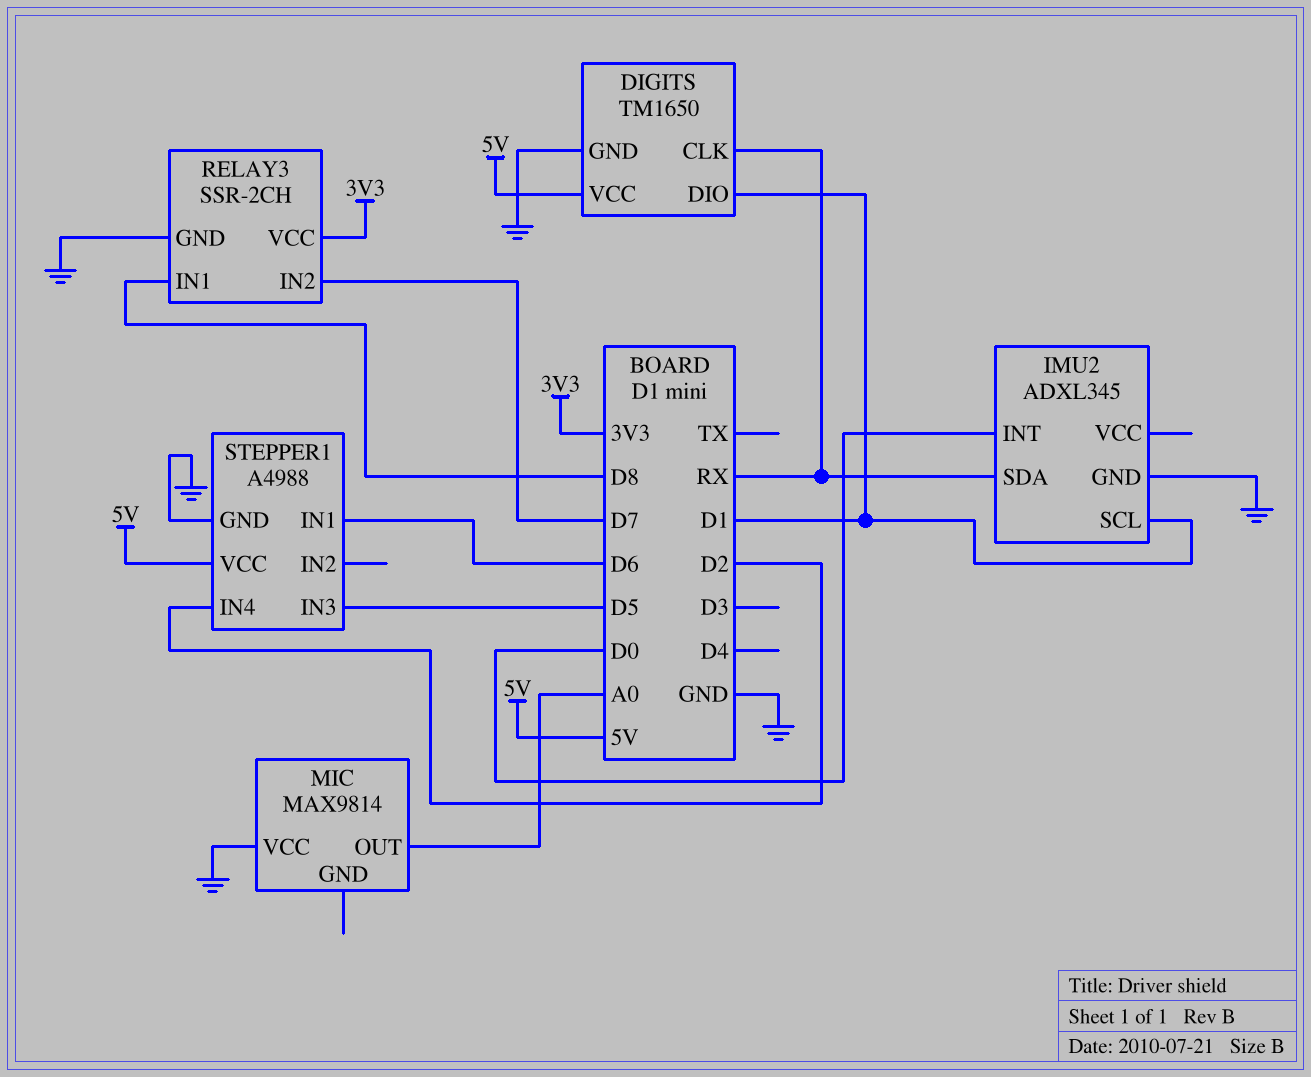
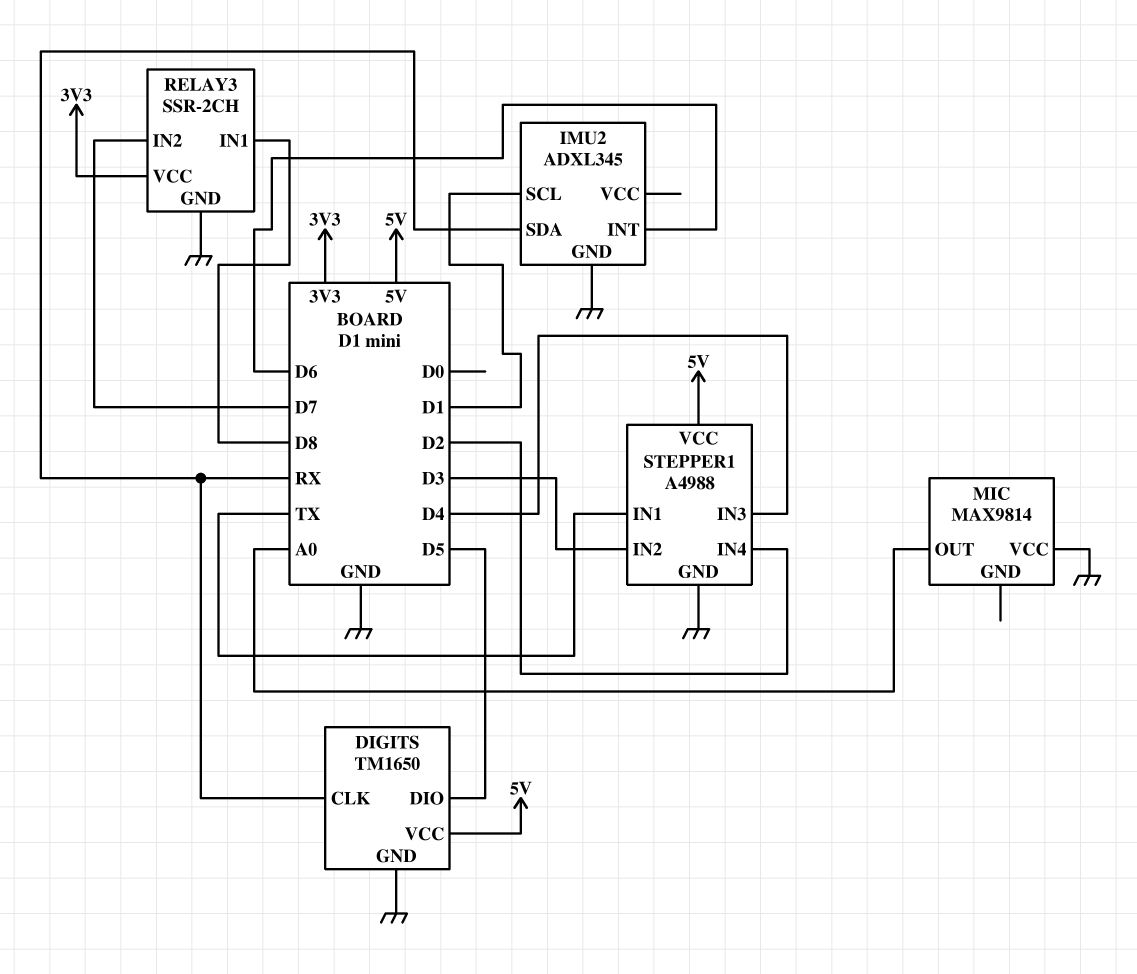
DIGITS pin DIO: D1 -> D5
IMU2 pin INT: D0 -> D6
STEPPER1 pin IN1: D6 -> TX
STEPPER1 pin IN2: none -> D3
STEPPER1 pin IN3: D5 -> D4

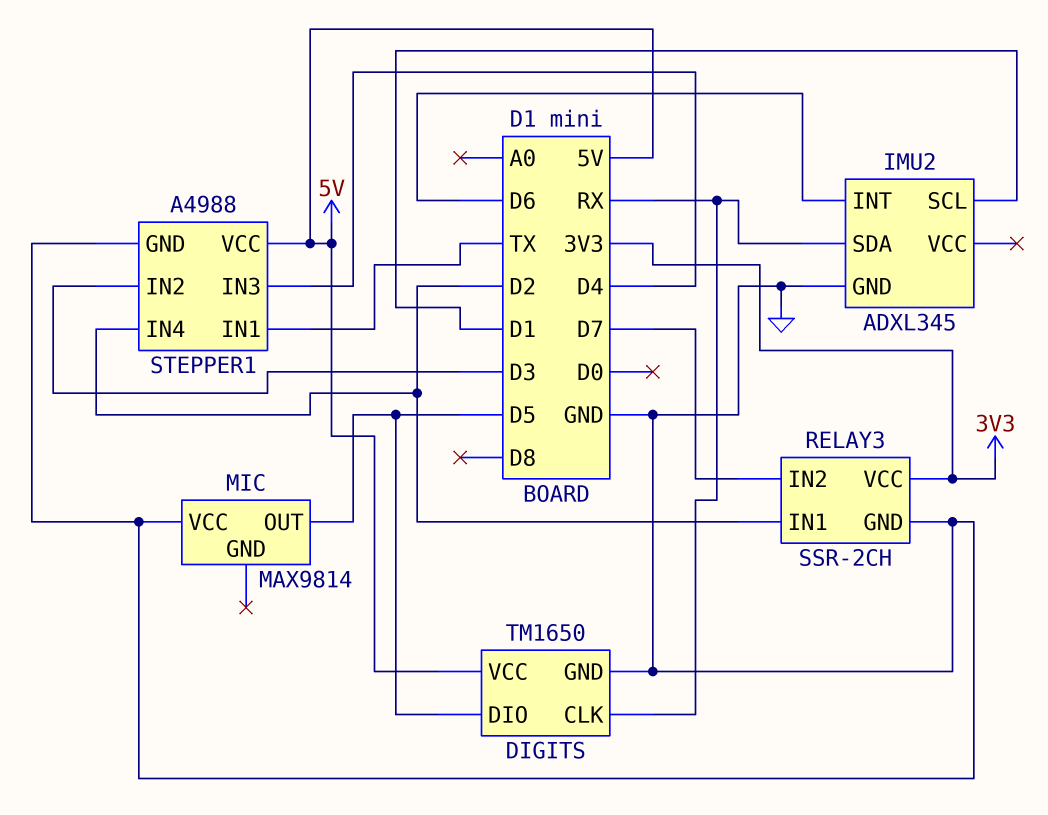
MIC pin OUT: A0 -> D5
RELAY3 pin IN1: D8 -> D2

